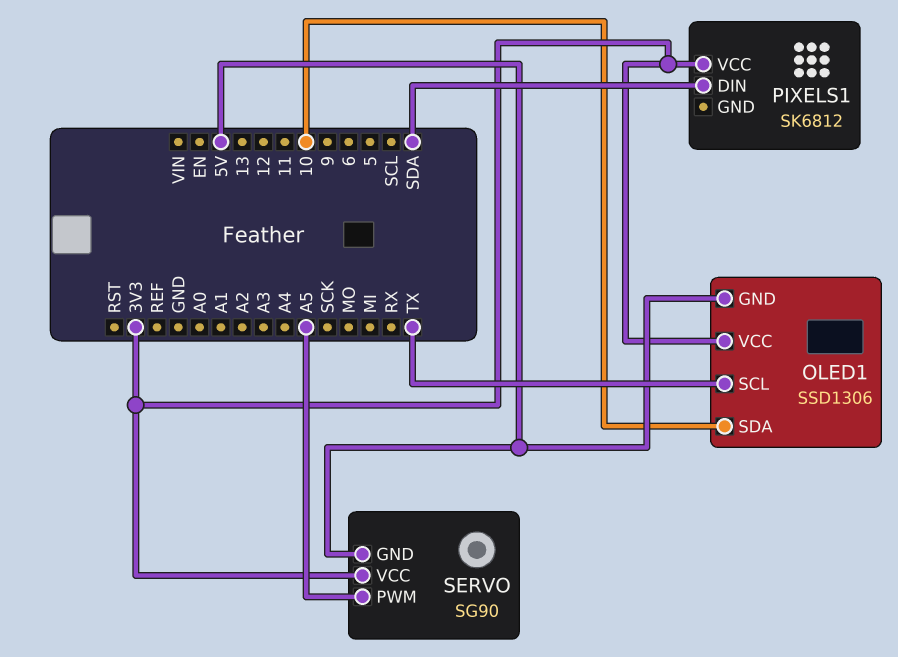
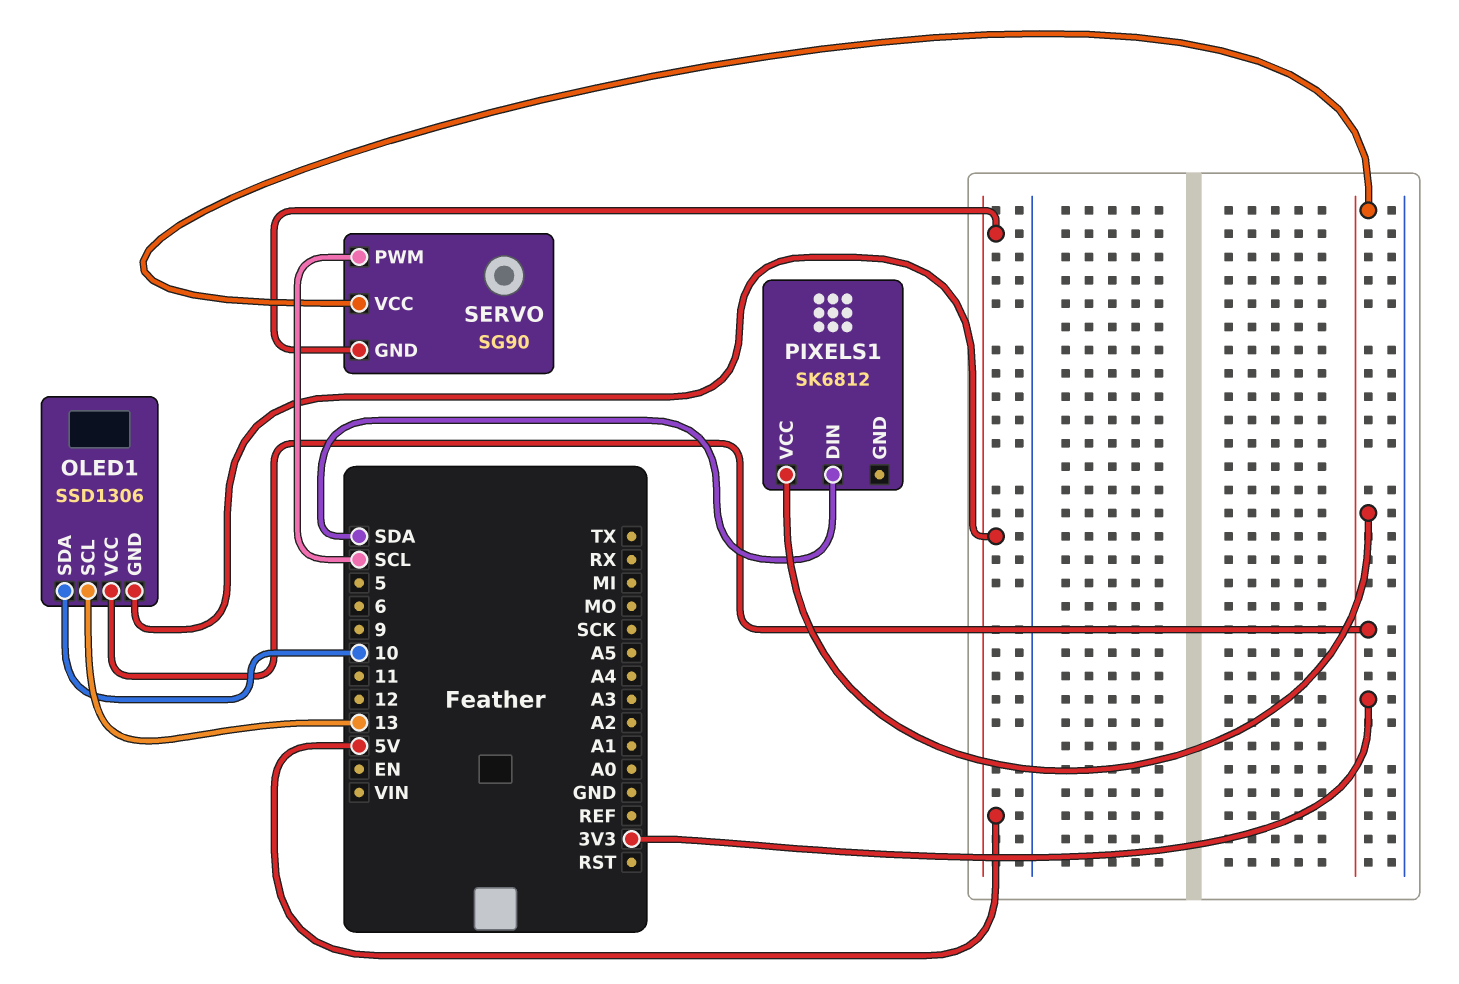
OLED1 pin SCL: TX -> 13
SERVO pin PWM: A5 -> SCL

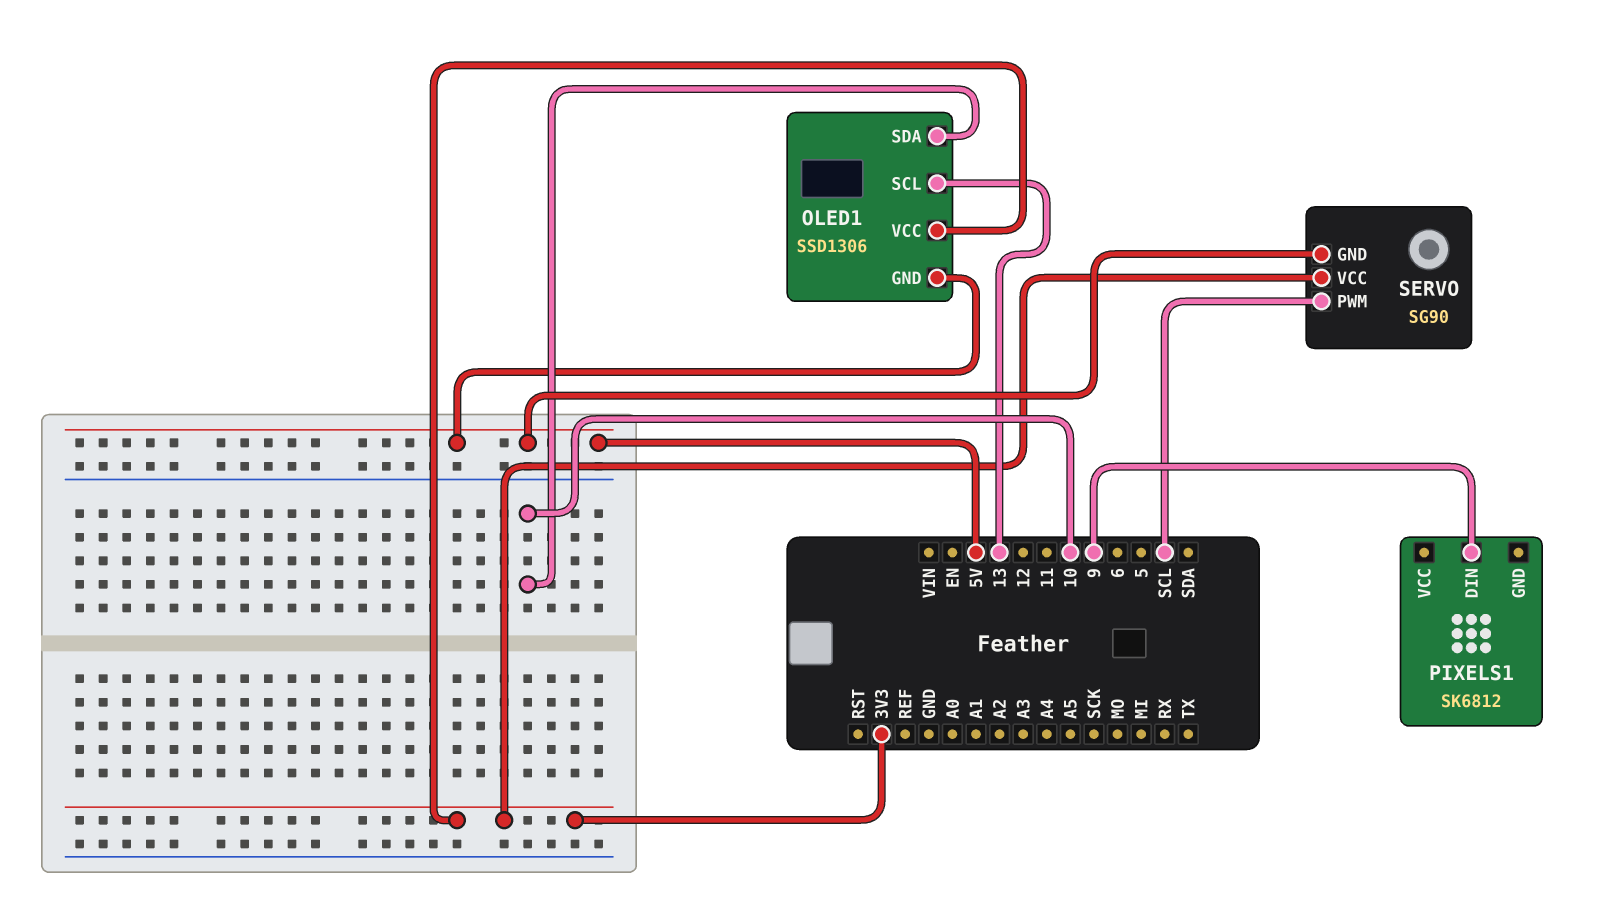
PIXELS1 pin DIN: SDA -> 9
PIXELS1 pin VCC: 3V3 -> none

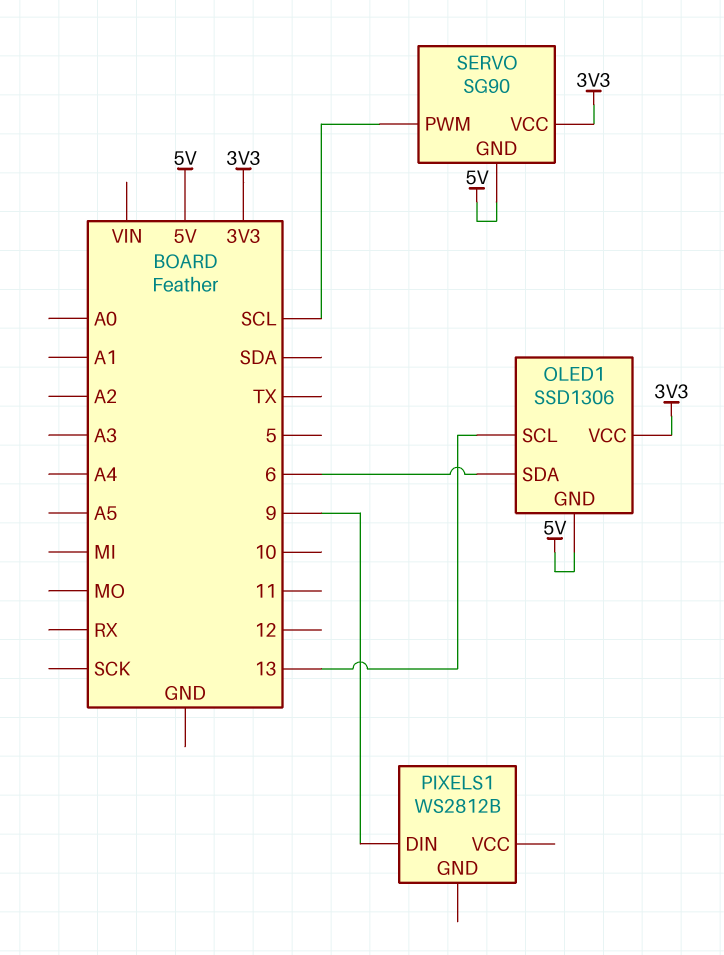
OLED1 pin SDA: 10 -> 6
PIXELS1: SK6812 -> WS2812B

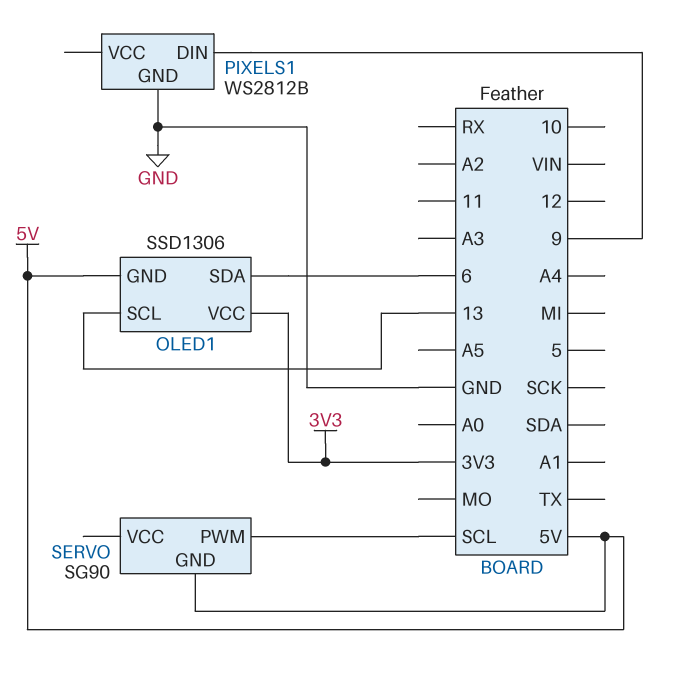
PIXELS1 pin GND: none -> GND
SERVO pin VCC: 3V3 -> none

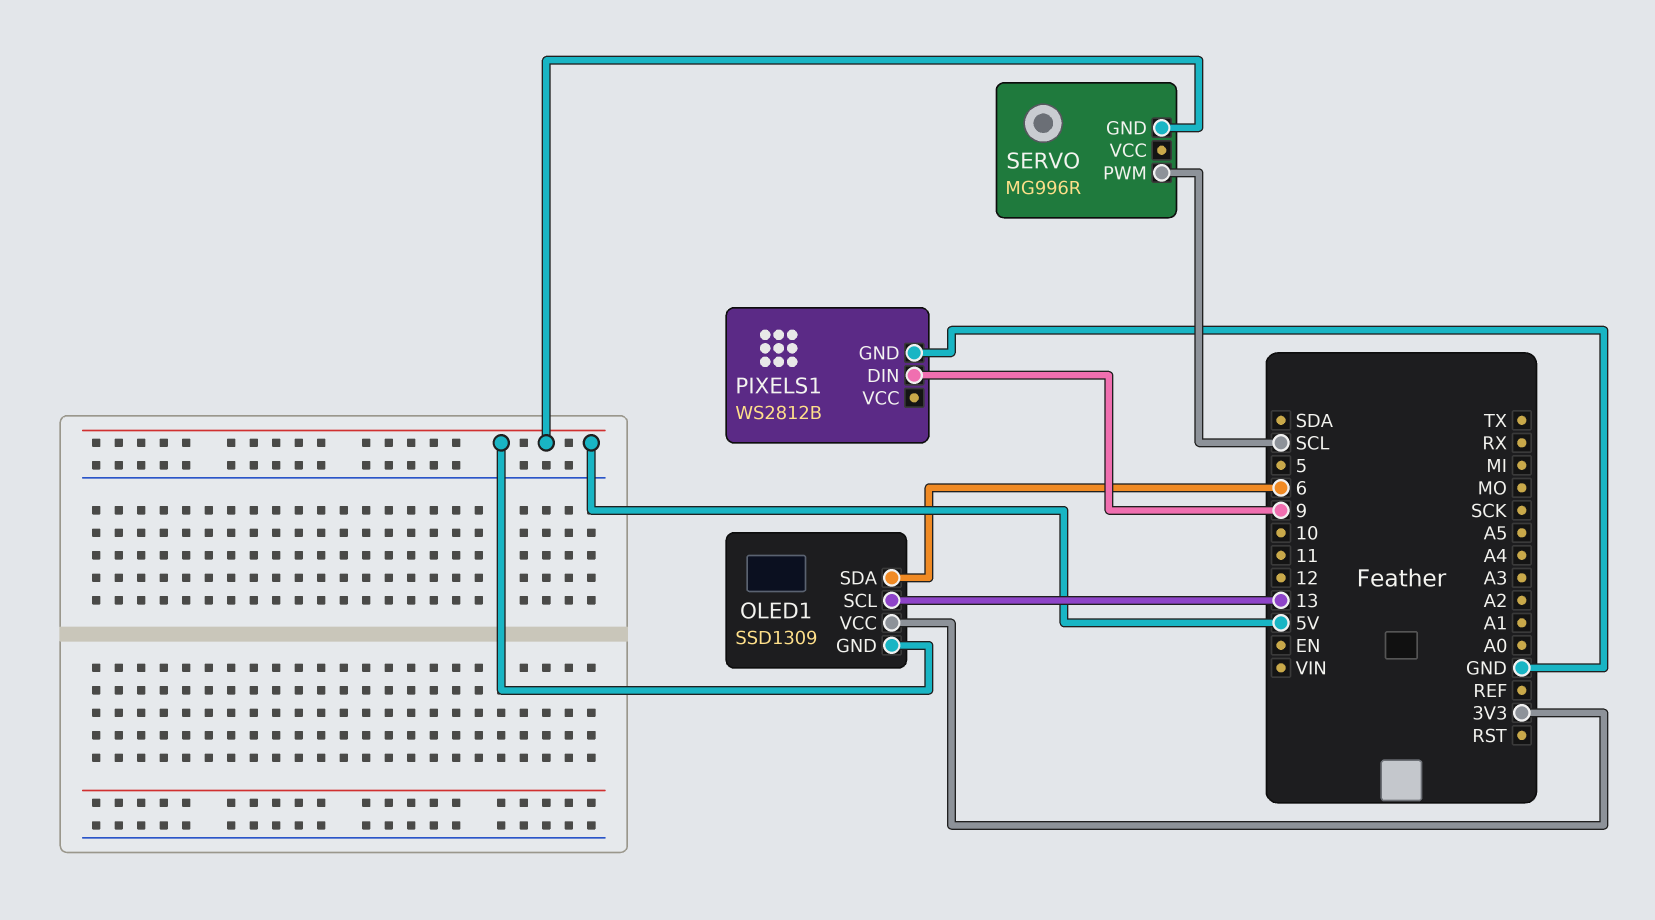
OLED1: SSD1306 -> SSD1309
SERVO: SG90 -> MG996R

